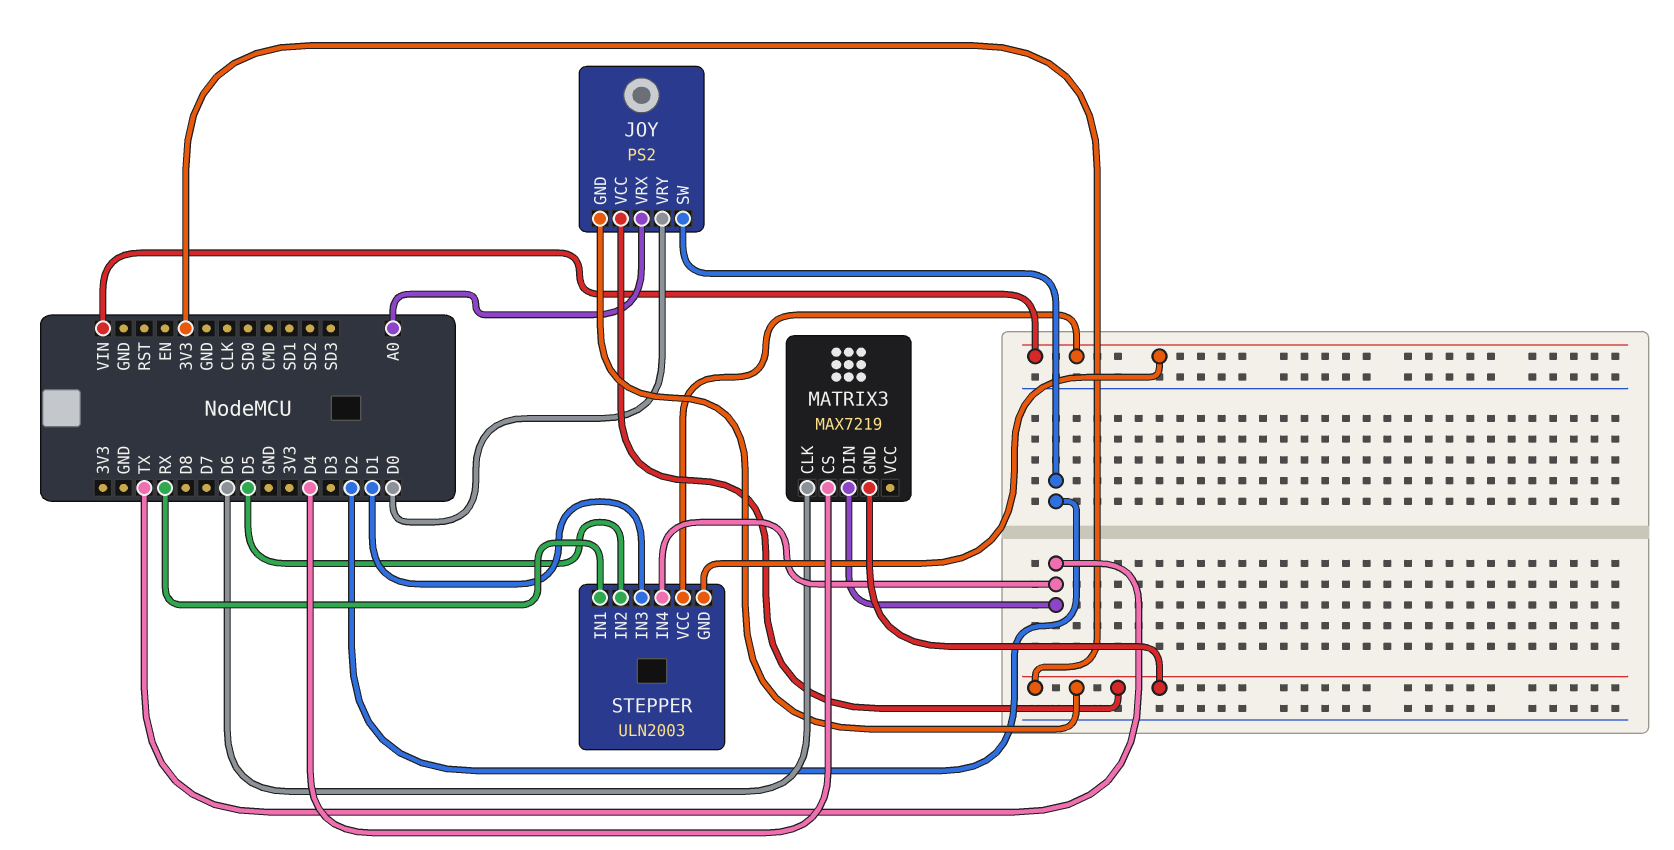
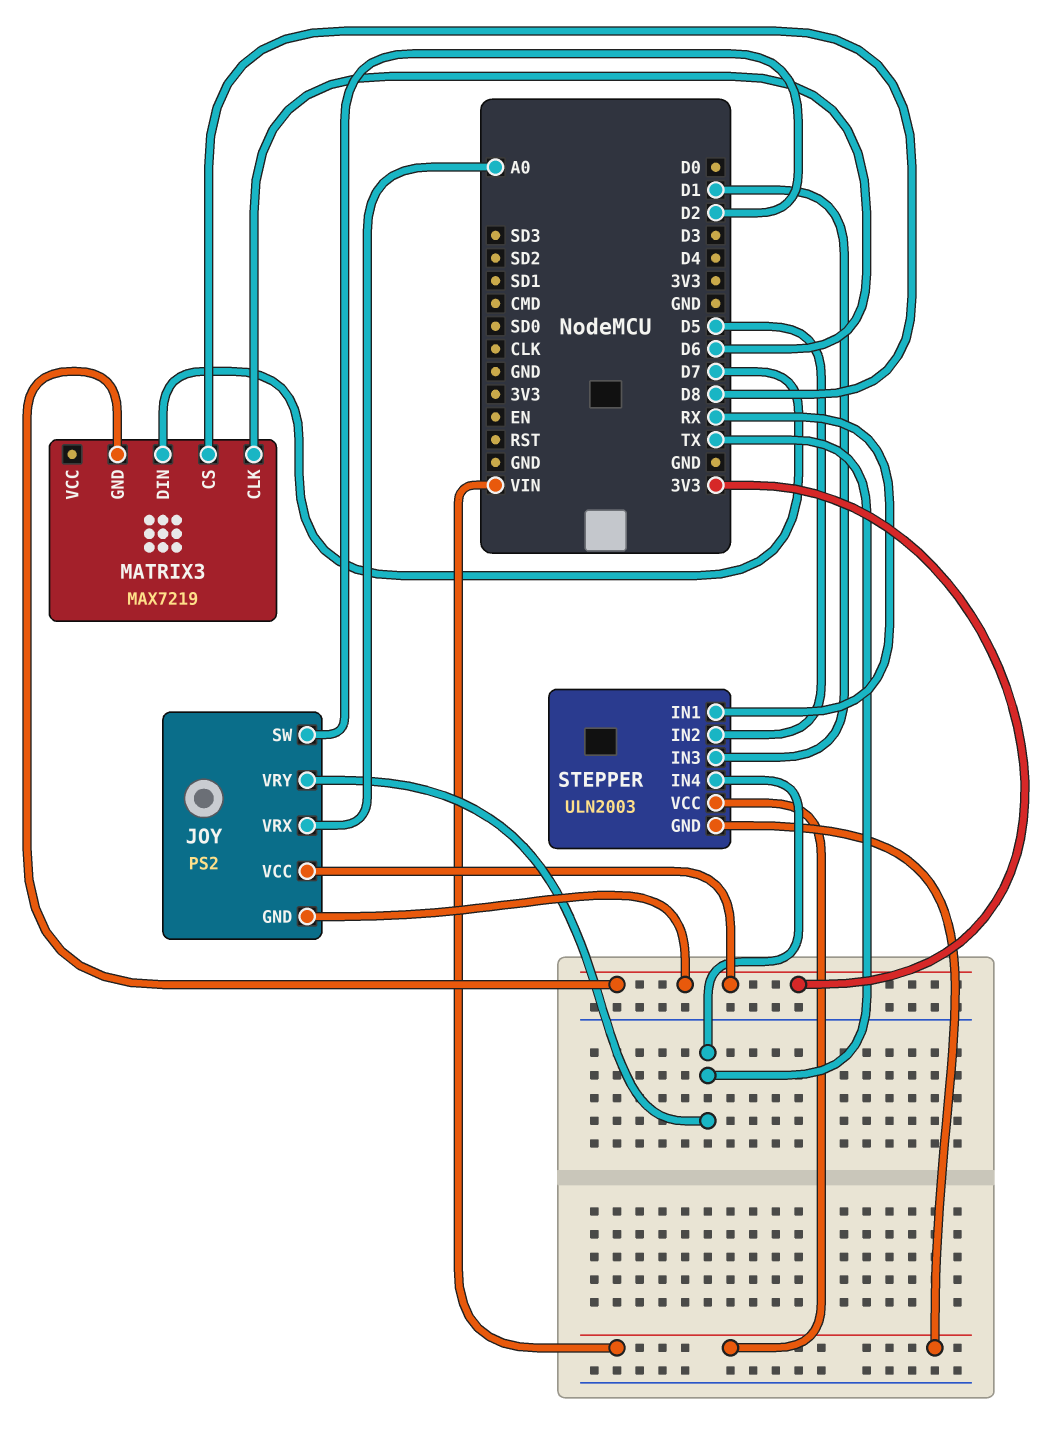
JOY pin VRY: D0 -> TX
MATRIX3 pin CS: D4 -> D8
MATRIX3 pin DIN: TX -> D7

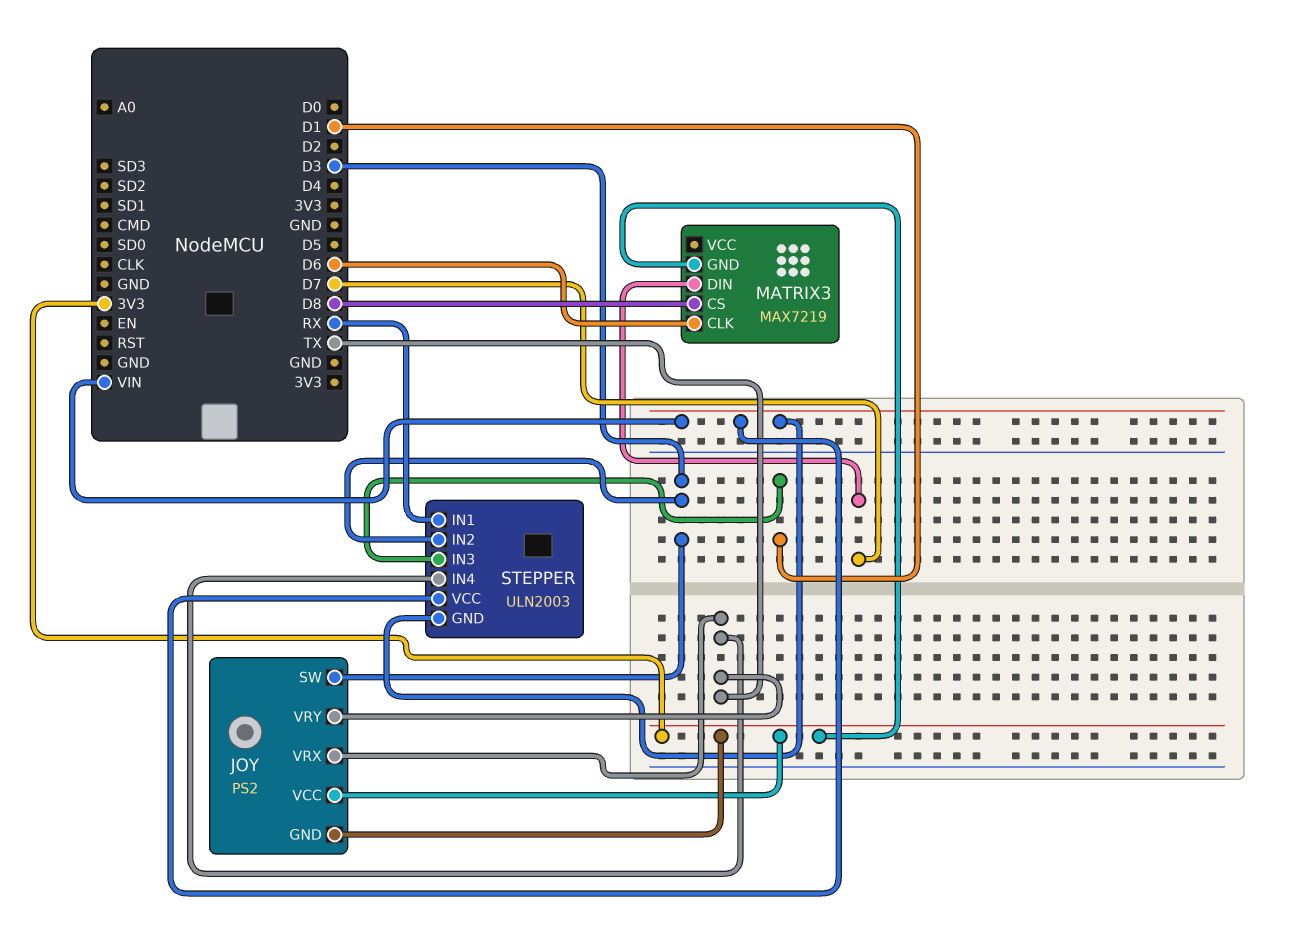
JOY pin SW: D2 -> D3
JOY pin VRX: A0 -> TX
STEPPER pin IN2: D5 -> D3

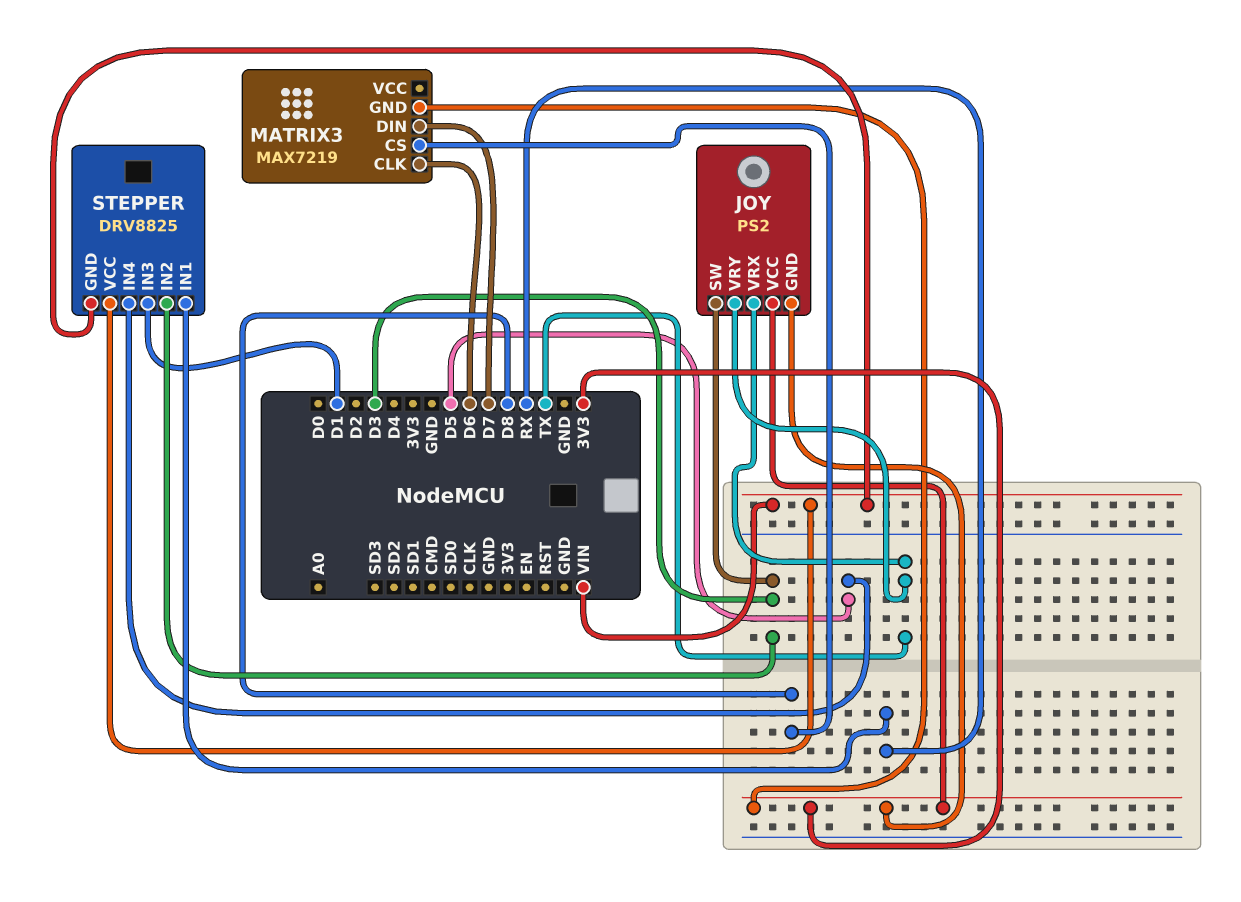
STEPPER: ULN2003 -> DRV8825
STEPPER pin IN4: TX -> D5

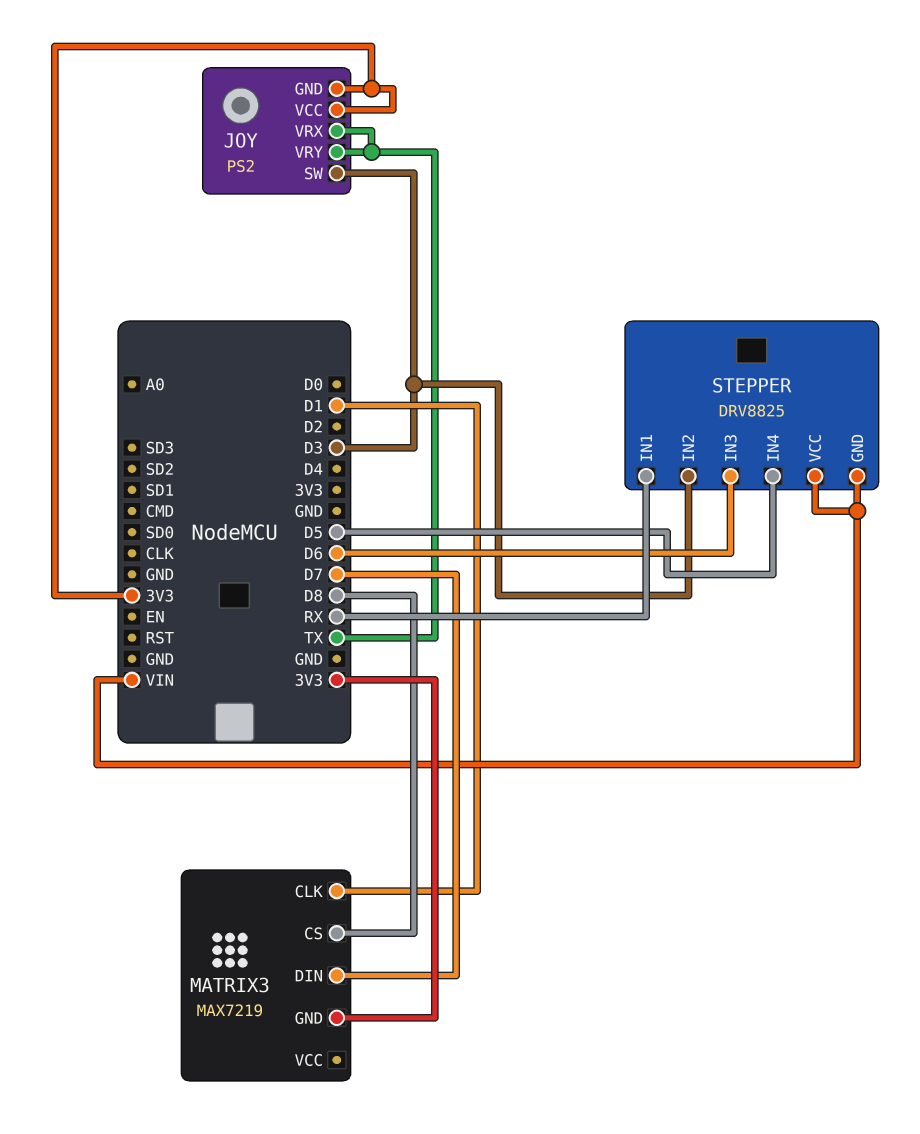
MATRIX3 pin CLK: D6 -> D1
STEPPER pin IN3: D1 -> D6

